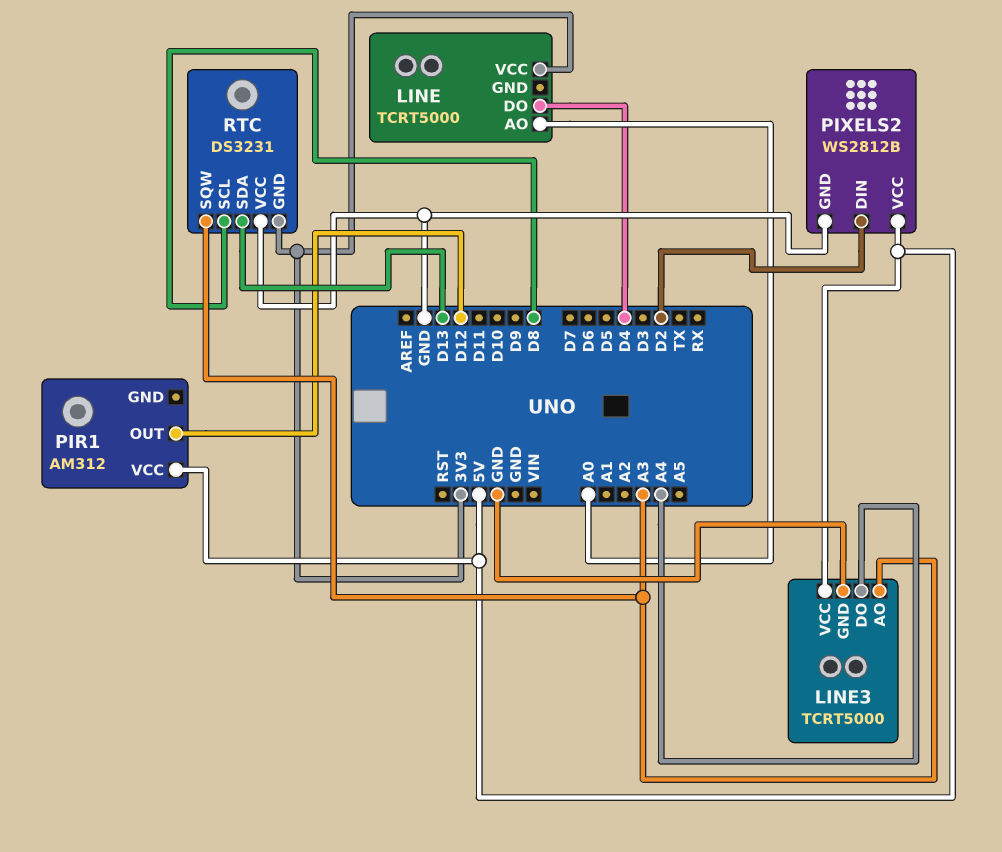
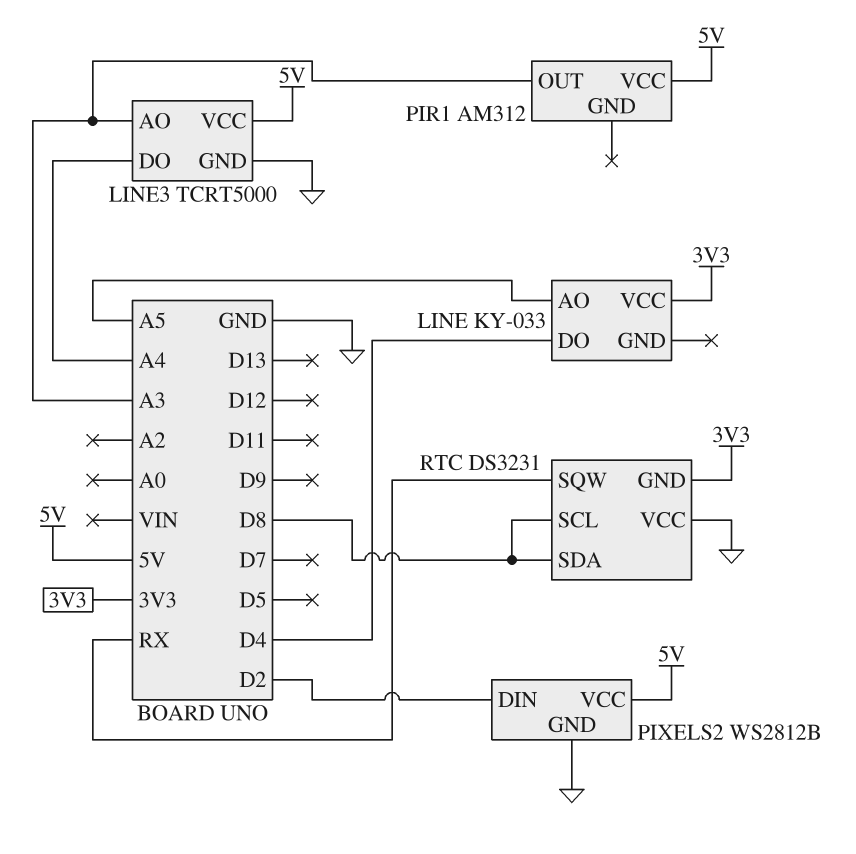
LINE: TCRT5000 -> KY-033
LINE pin AO: A0 -> A5
PIR1 pin OUT: D12 -> A3
RTC pin SDA: D13 -> D8
RTC pin SQW: A3 -> RX

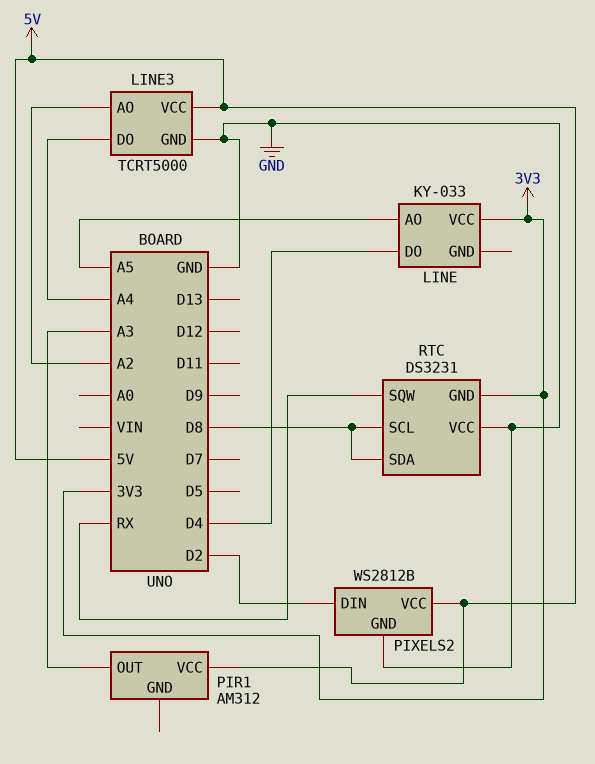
LINE3 pin AO: A3 -> A2

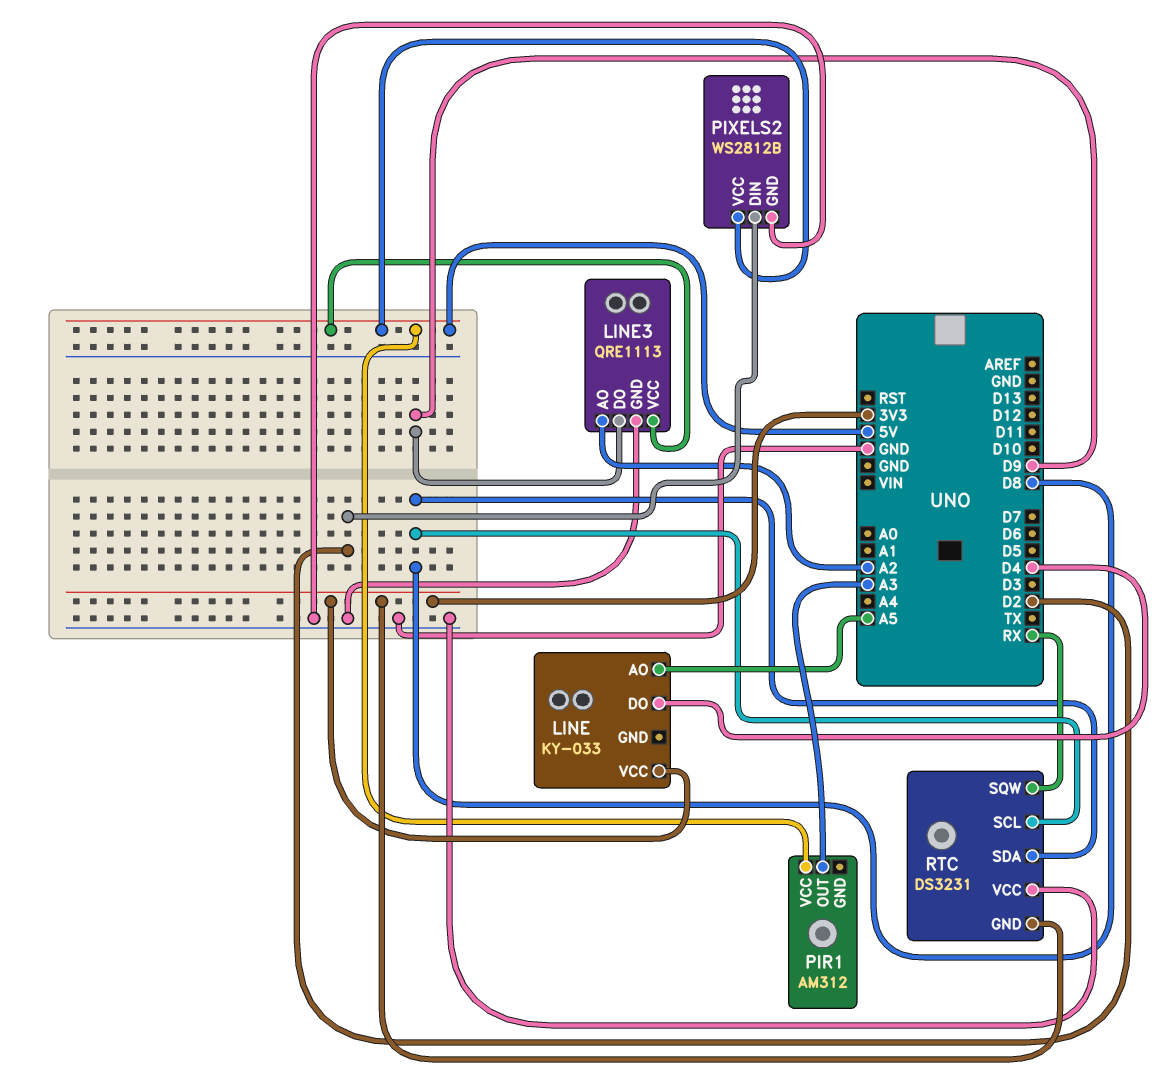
LINE3: TCRT5000 -> QRE1113
LINE3 pin DO: A4 -> D9

